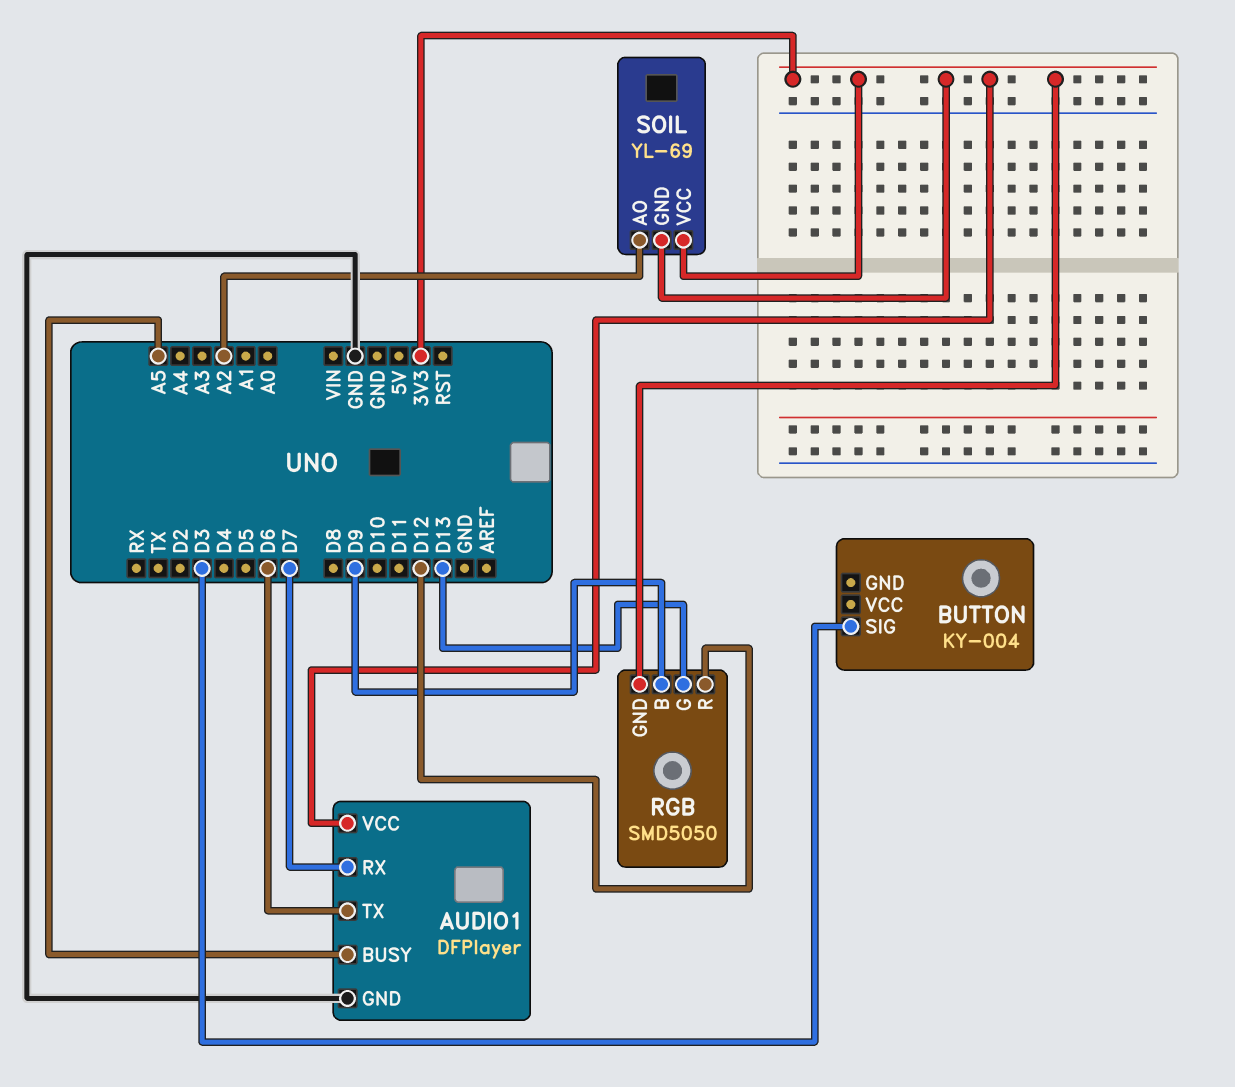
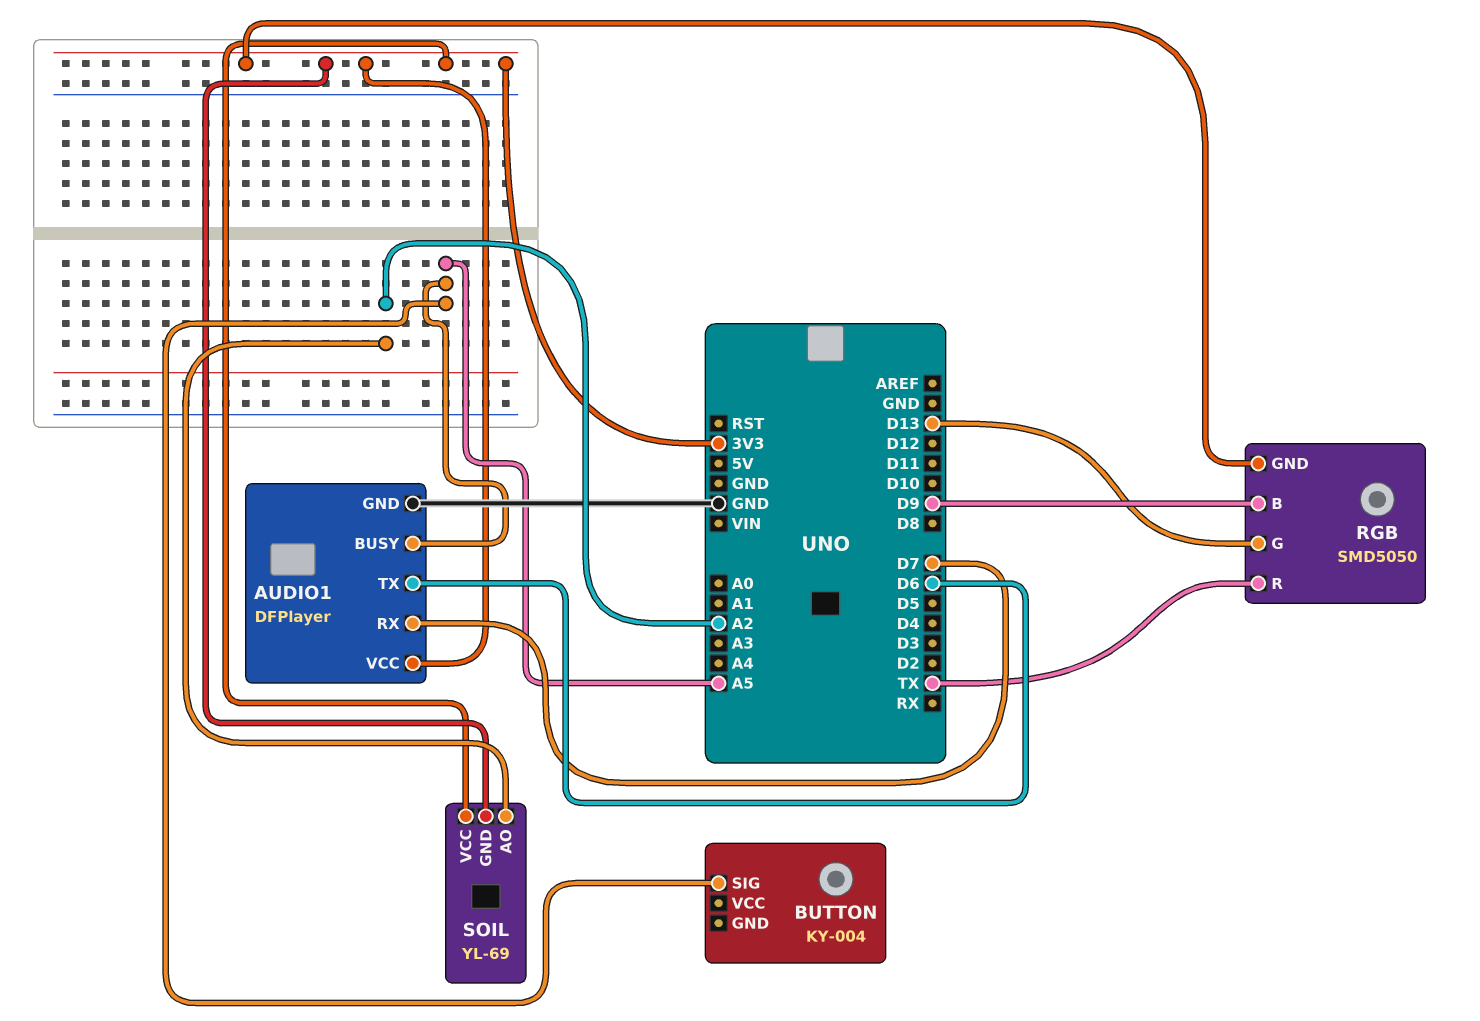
BUTTON pin SIG: D3 -> A5
RGB pin R: D12 -> TX

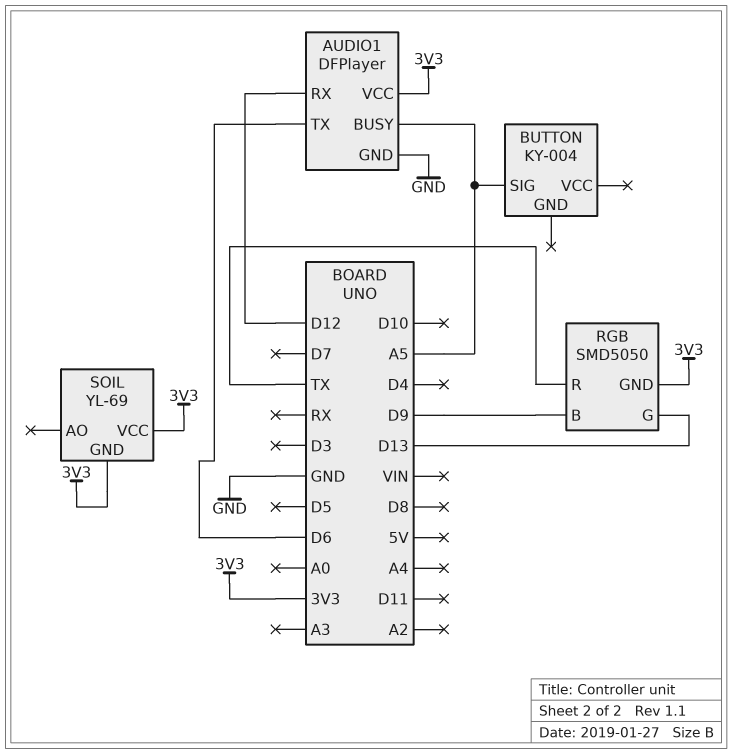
AUDIO1 pin RX: D7 -> D12
SOIL pin AO: A2 -> none

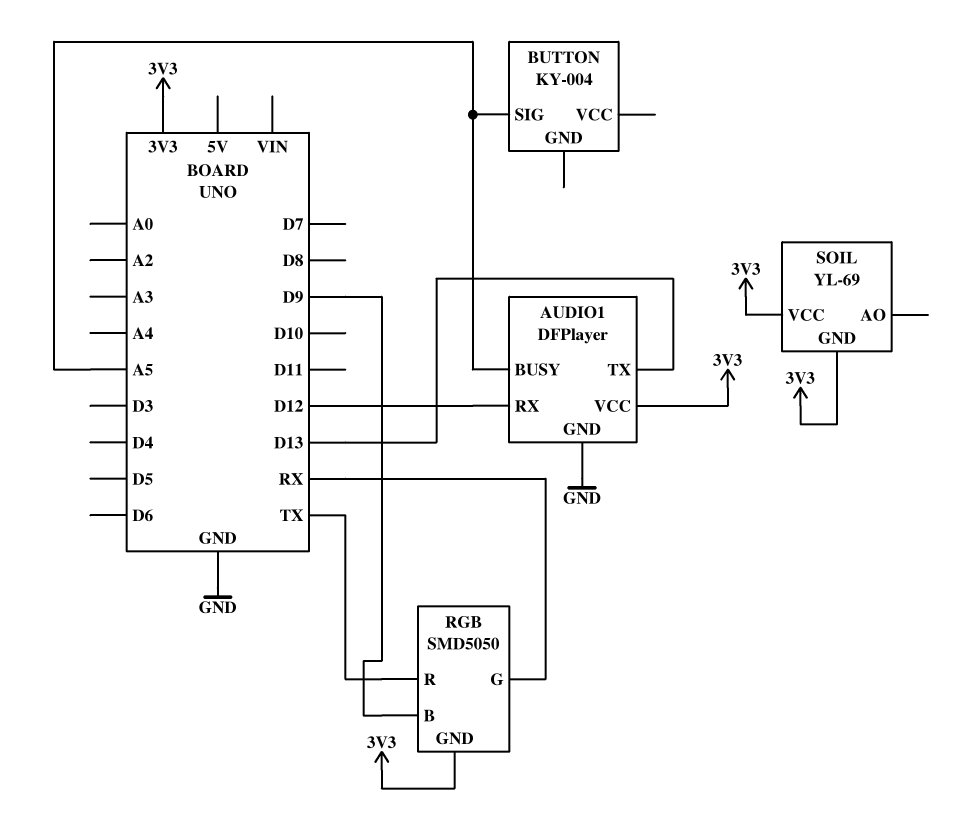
AUDIO1 pin TX: D6 -> D13
RGB pin G: D13 -> RX

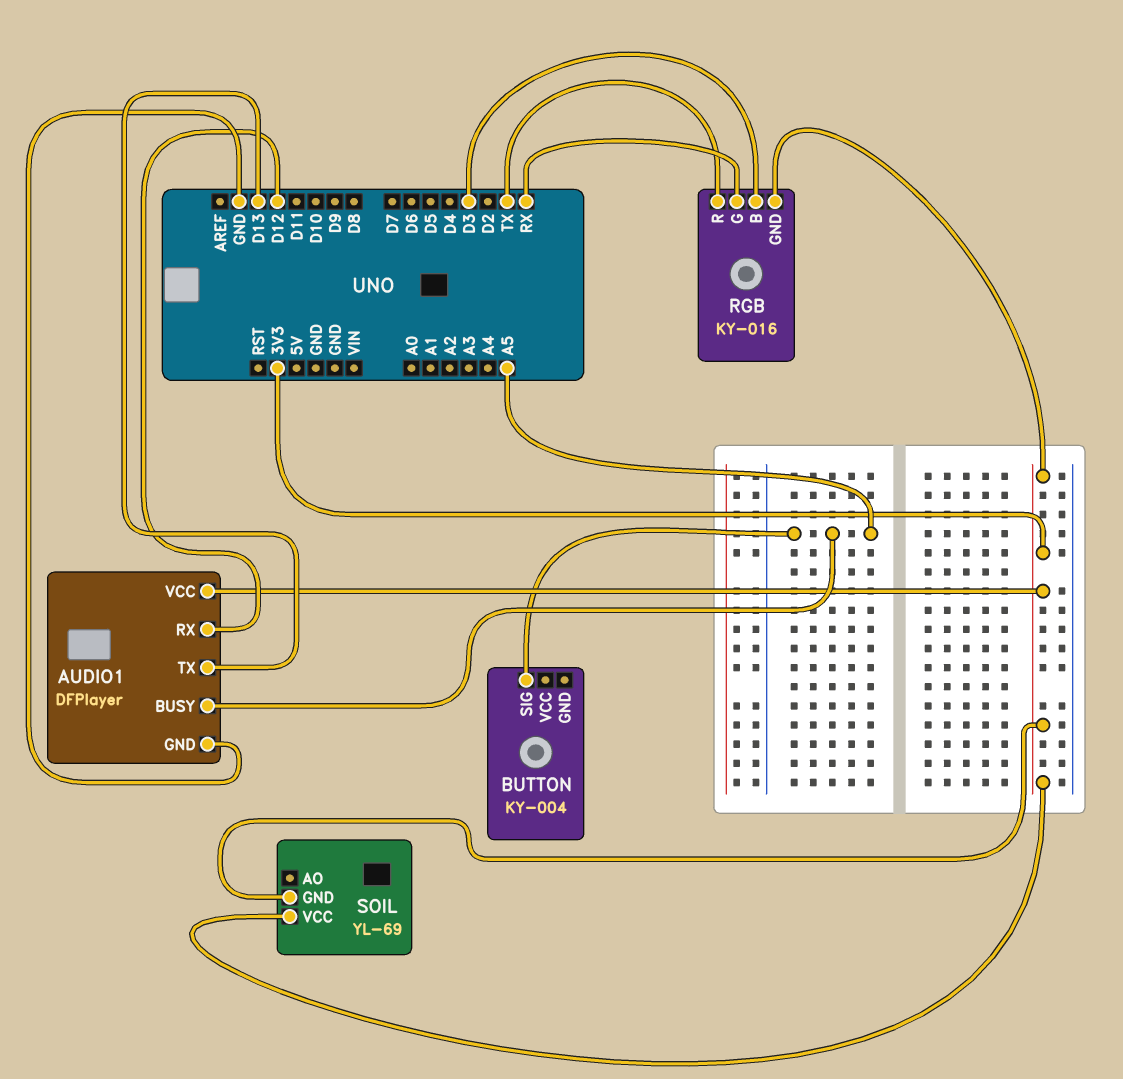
RGB: SMD5050 -> KY-016
RGB pin B: D9 -> D3

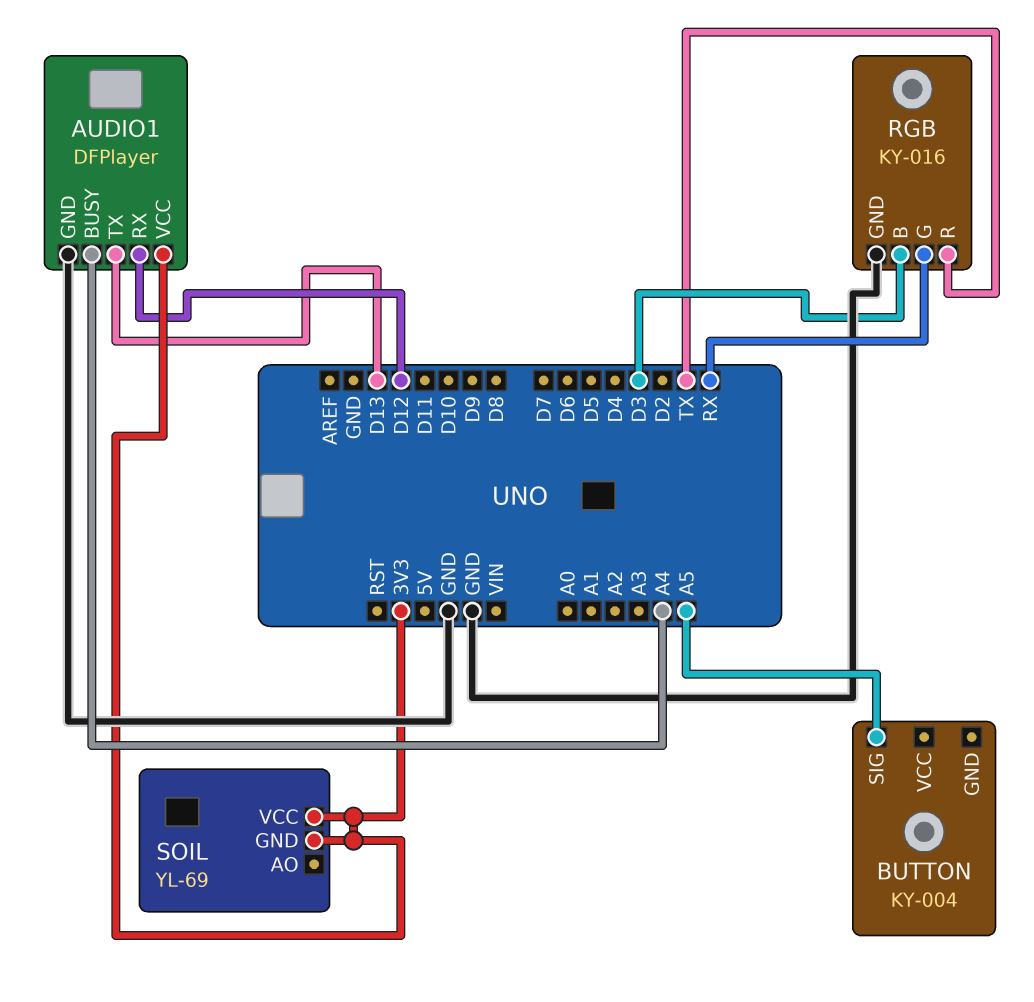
AUDIO1 pin BUSY: A5 -> A4
RGB pin GND: 3V3 -> GND

